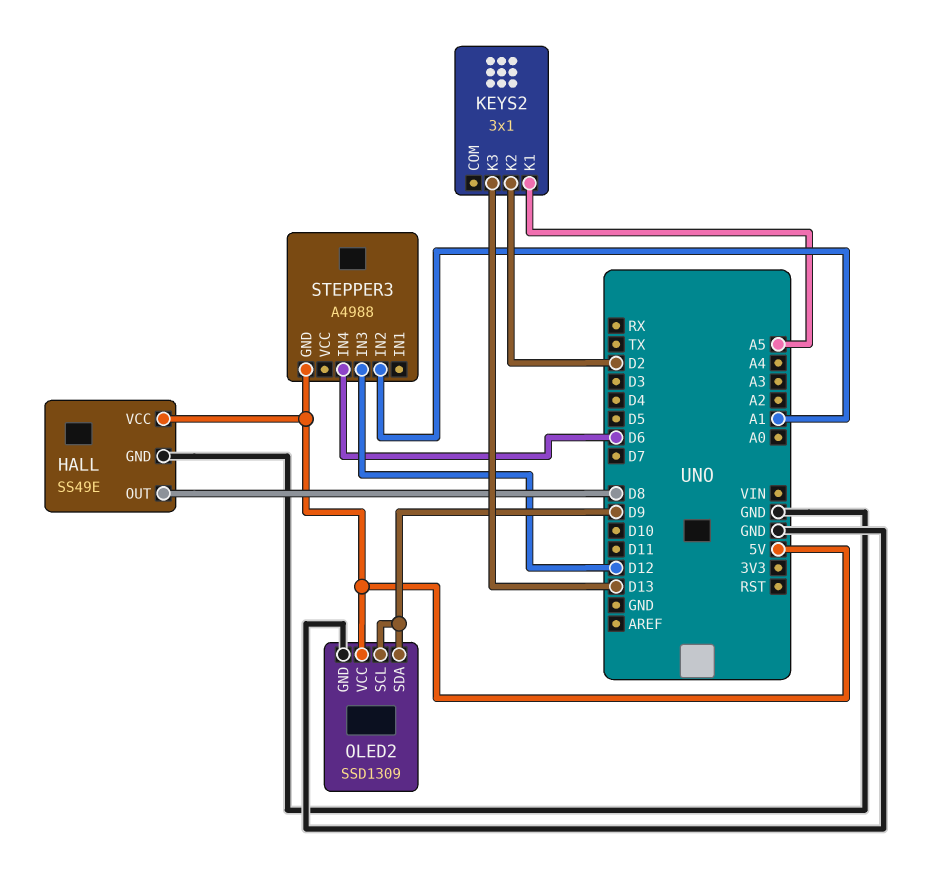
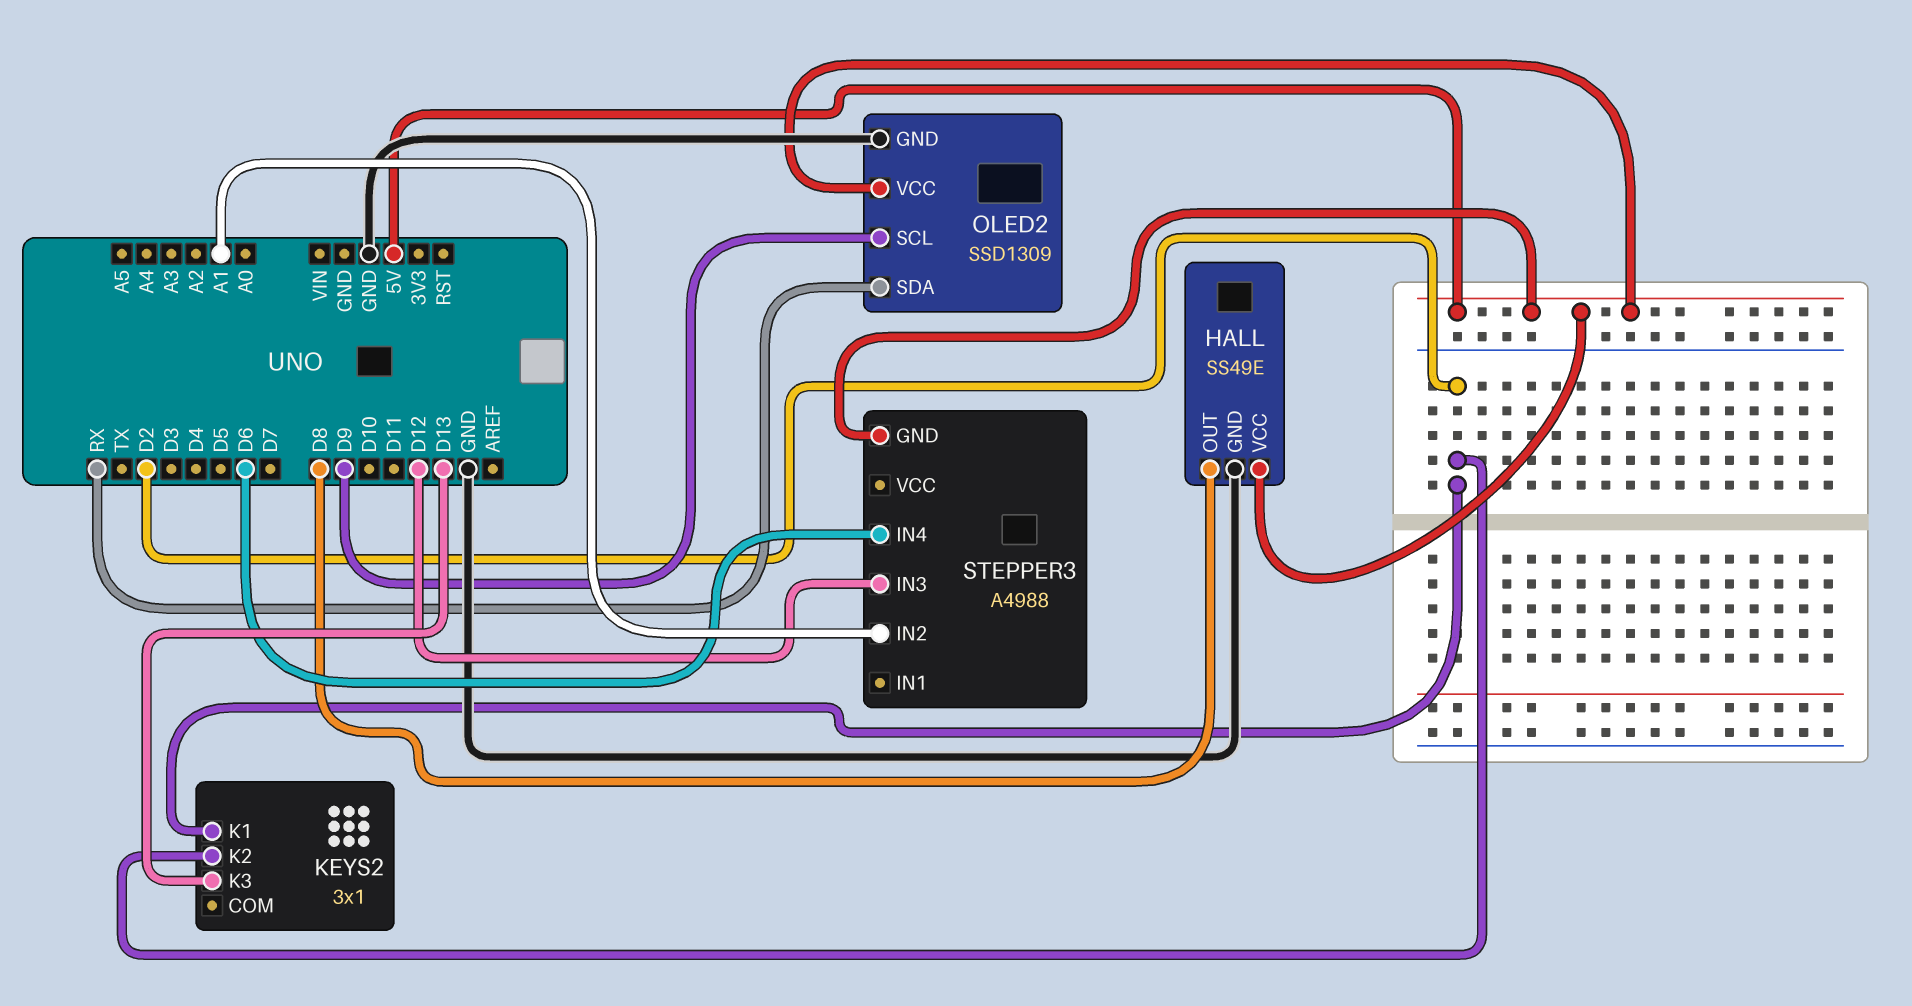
KEYS2 pin K1: A5 -> D2
OLED2 pin SDA: D9 -> RX

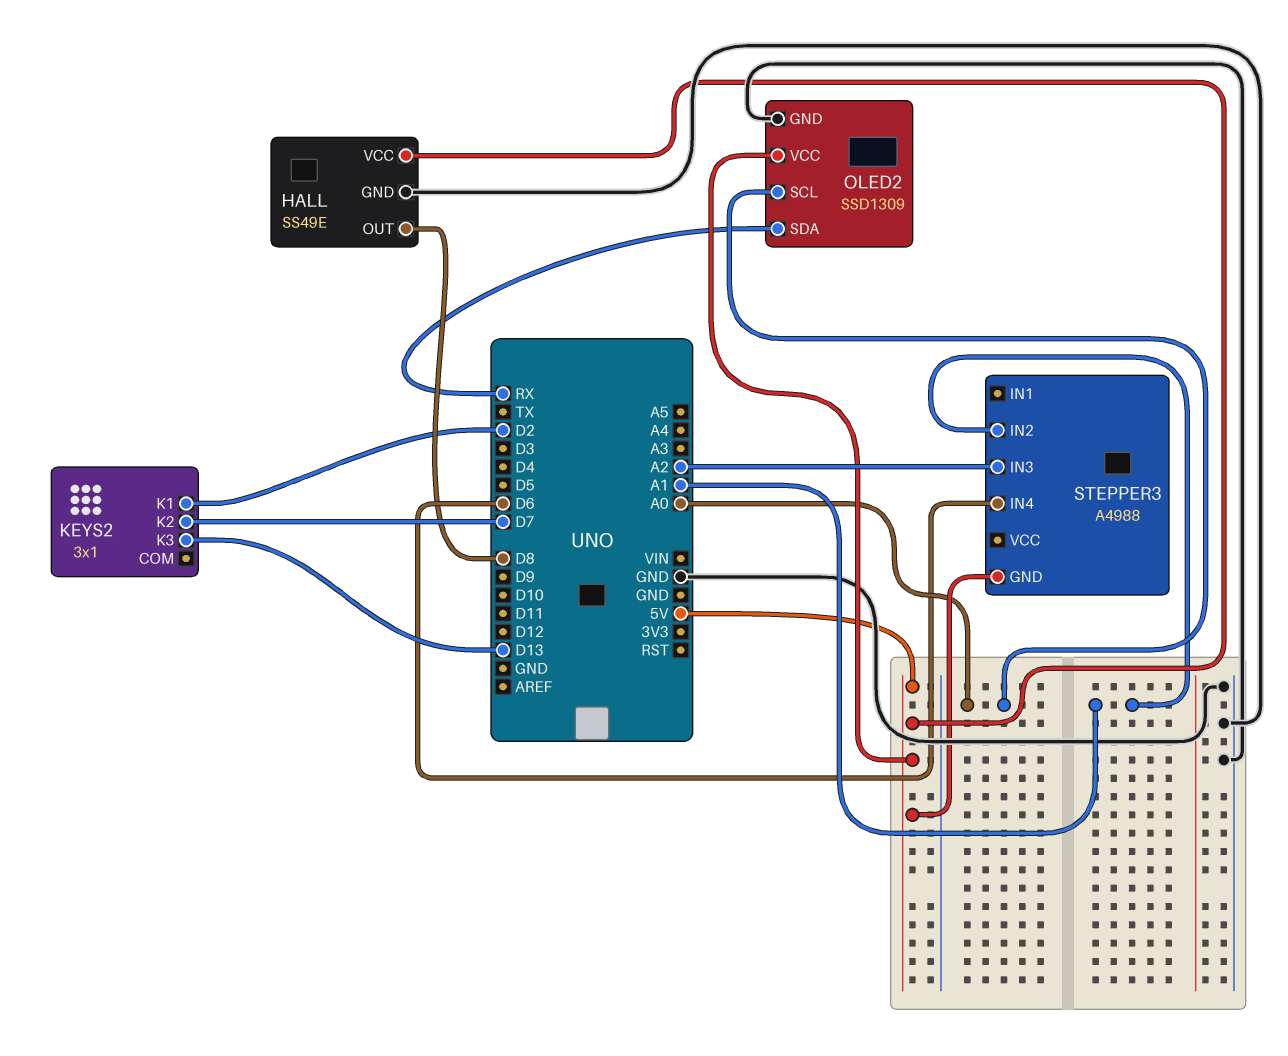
KEYS2 pin K2: D2 -> D7
OLED2 pin SCL: D9 -> A0
STEPPER3 pin IN3: D12 -> A2

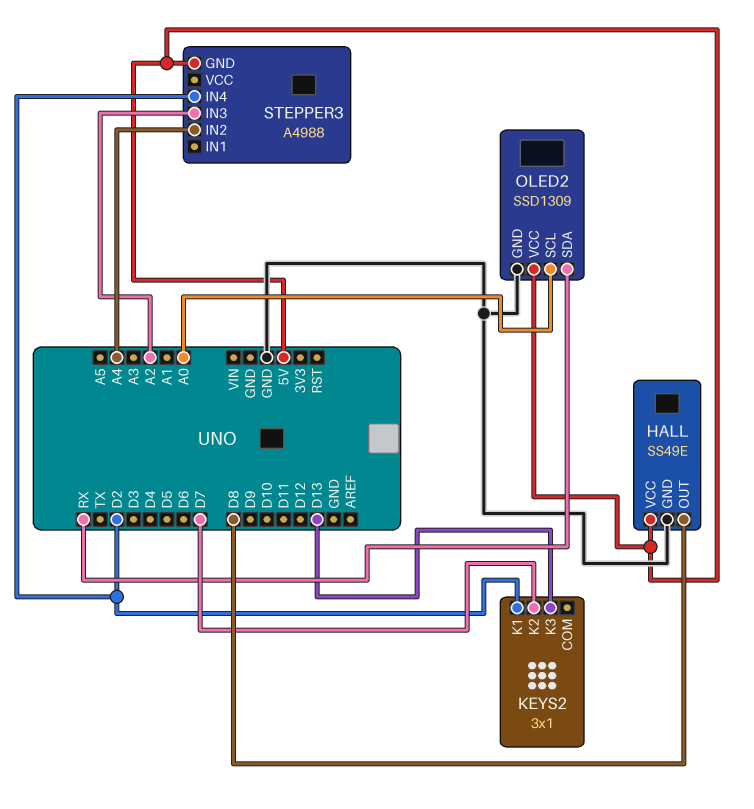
STEPPER3 pin IN2: A1 -> A4
STEPPER3 pin IN4: D6 -> D2

